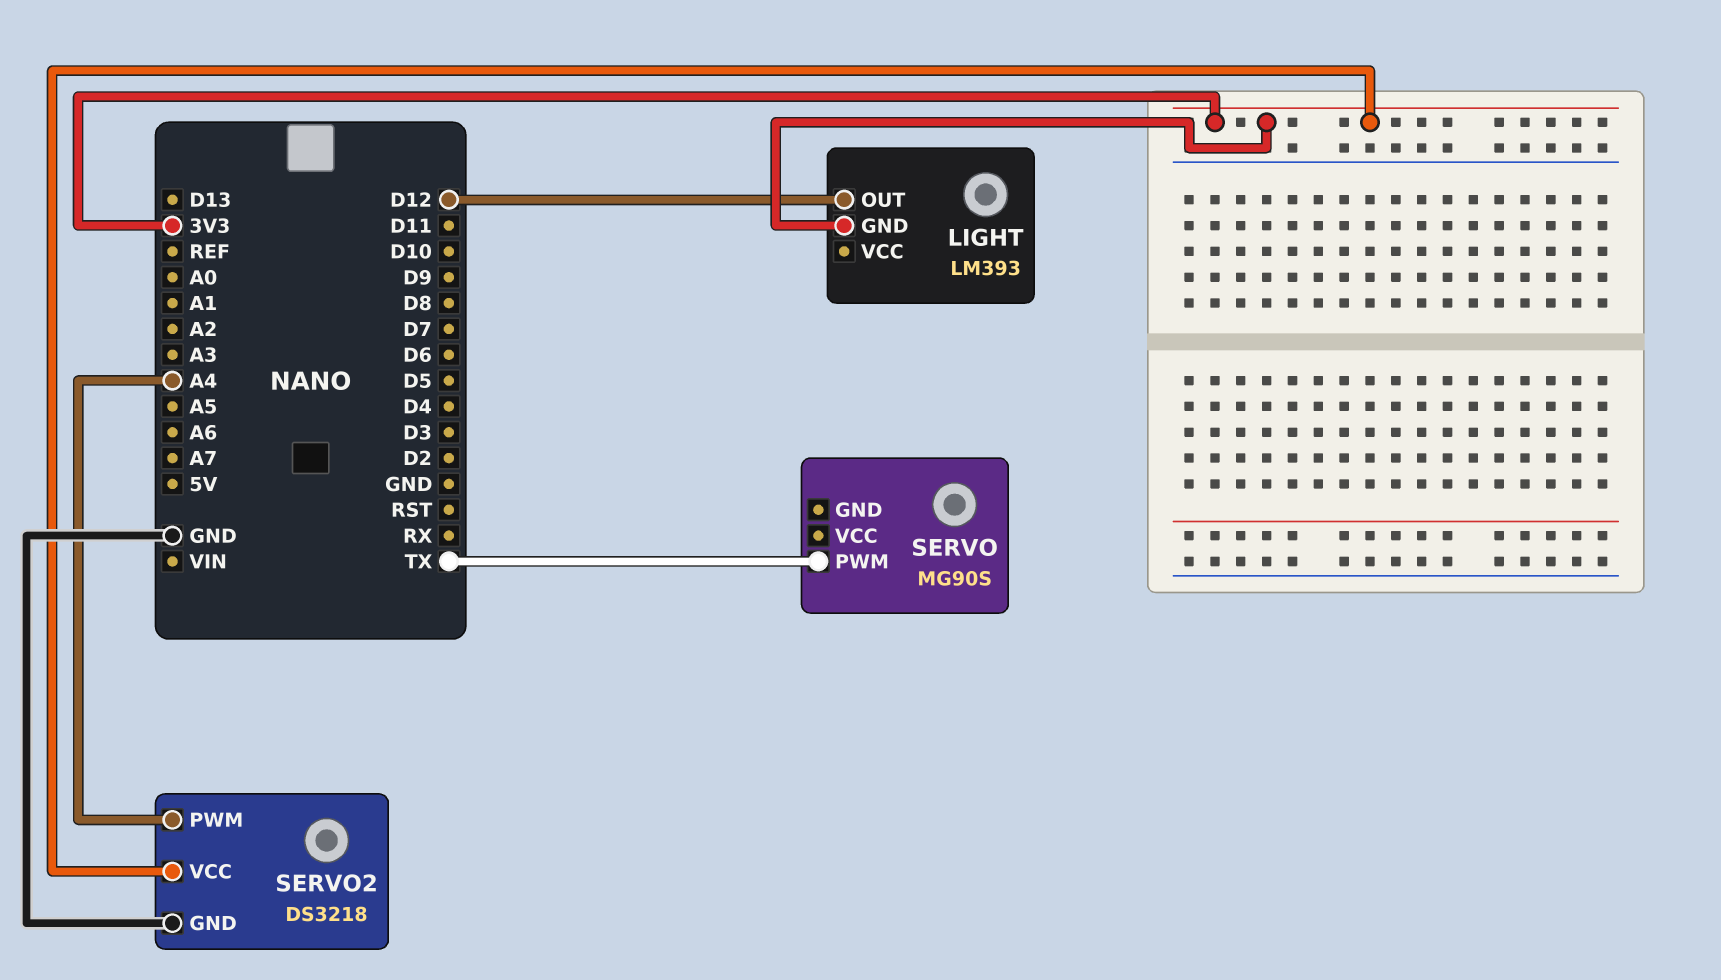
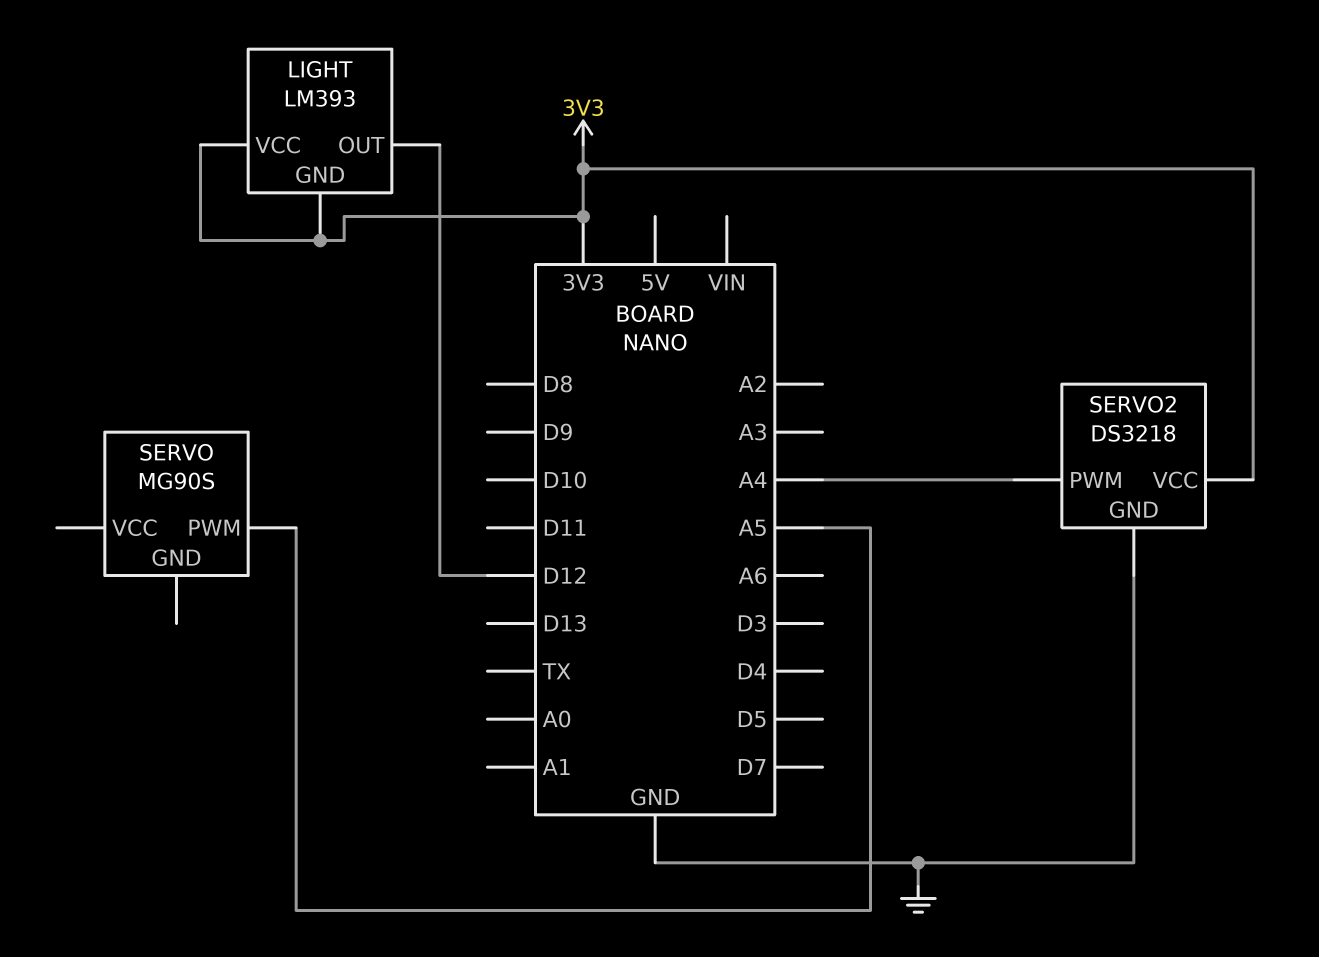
LIGHT pin VCC: none -> 3V3
SERVO pin PWM: TX -> A5

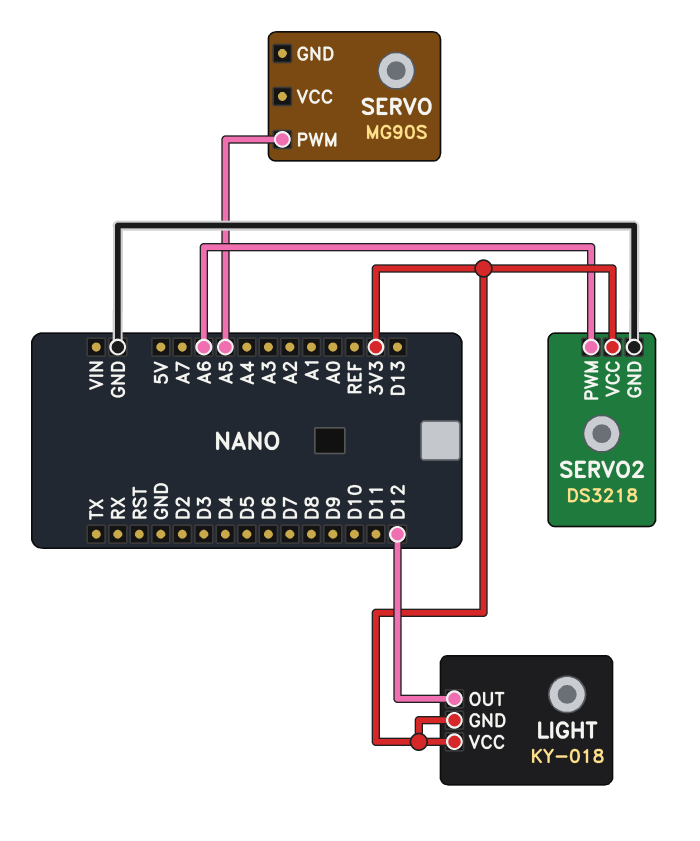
LIGHT: LM393 -> KY-018
SERVO2 pin PWM: A4 -> A6

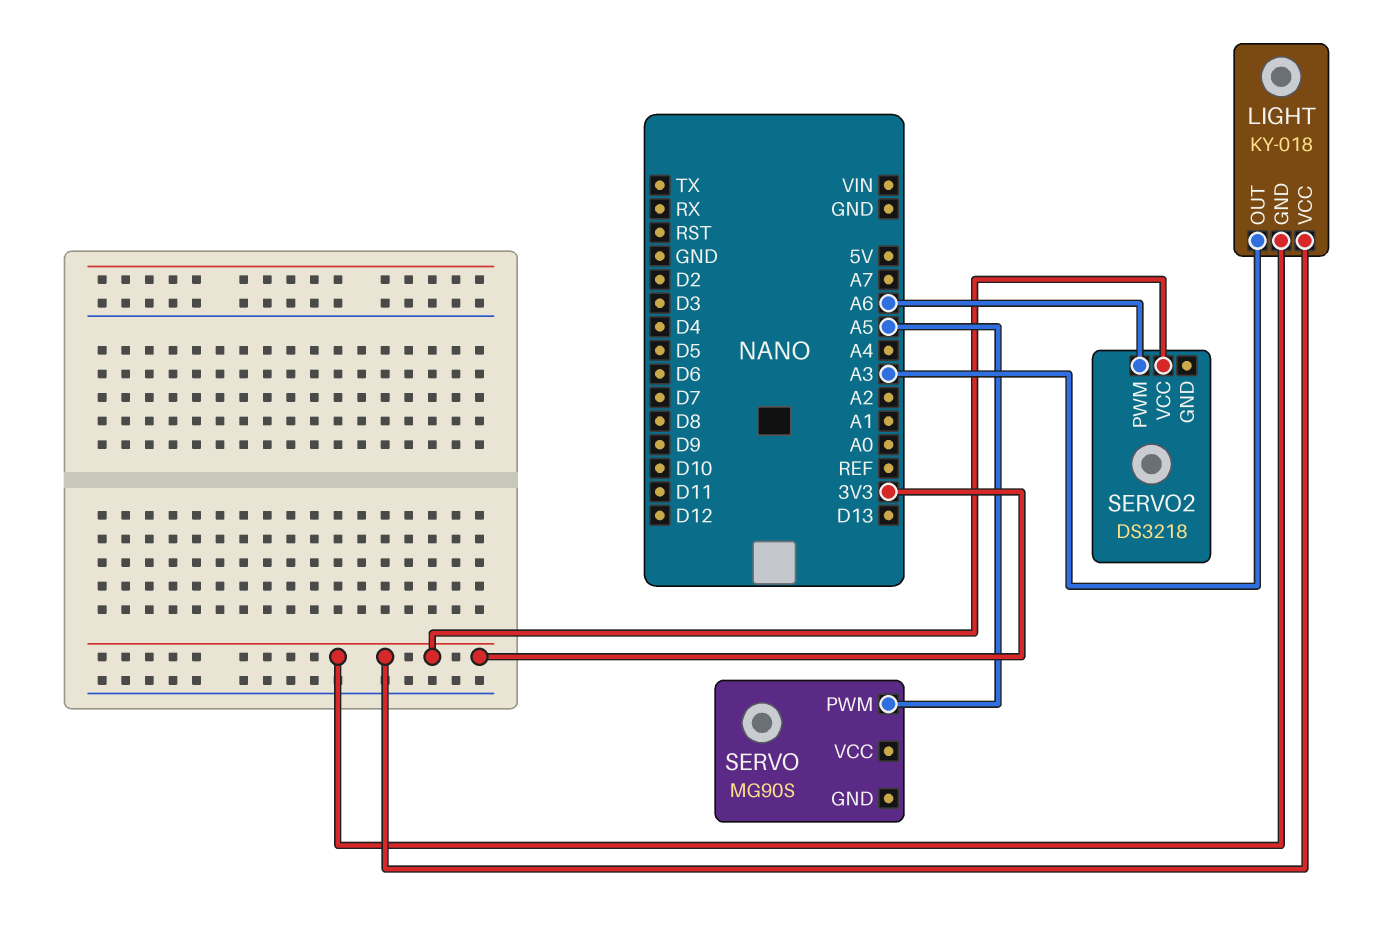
LIGHT pin OUT: D12 -> A3
SERVO2 pin GND: GND -> none

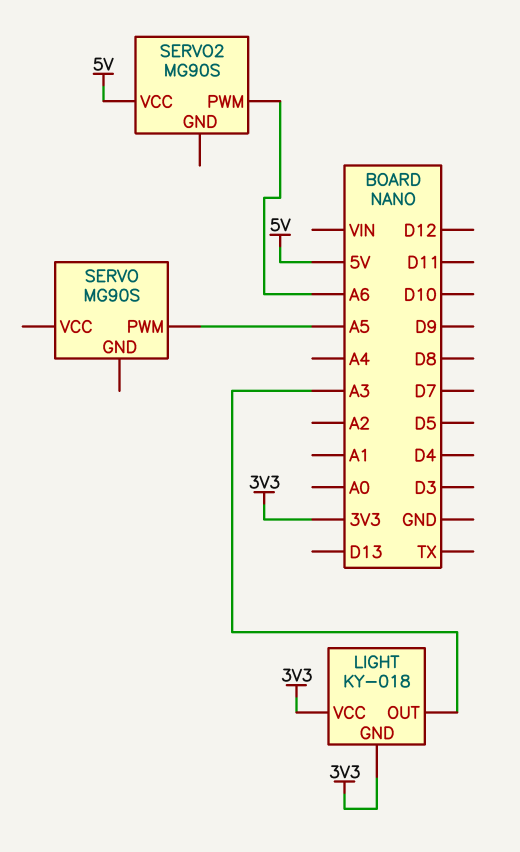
SERVO2: DS3218 -> MG90S
SERVO2 pin VCC: 3V3 -> 5V

